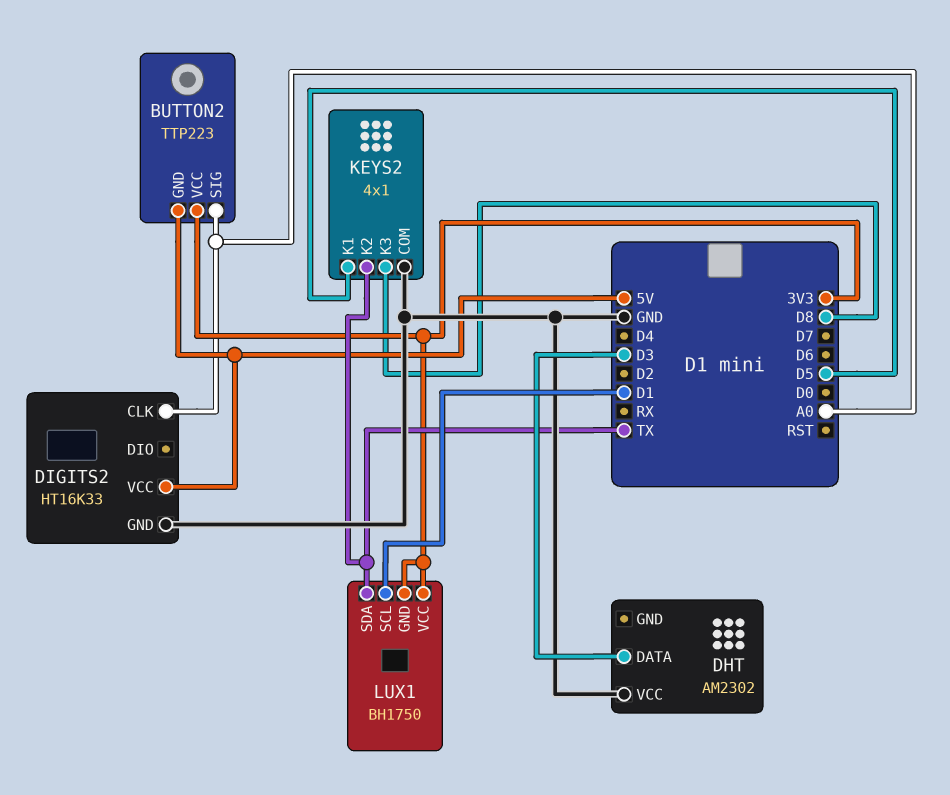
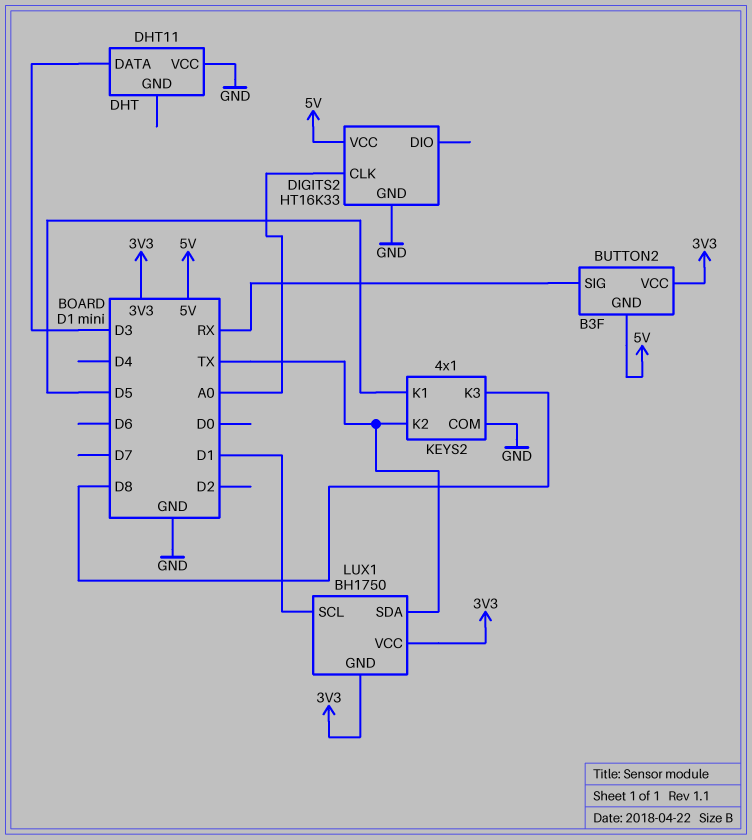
BUTTON2: TTP223 -> B3F
BUTTON2 pin SIG: A0 -> RX
DHT: AM2302 -> DHT11

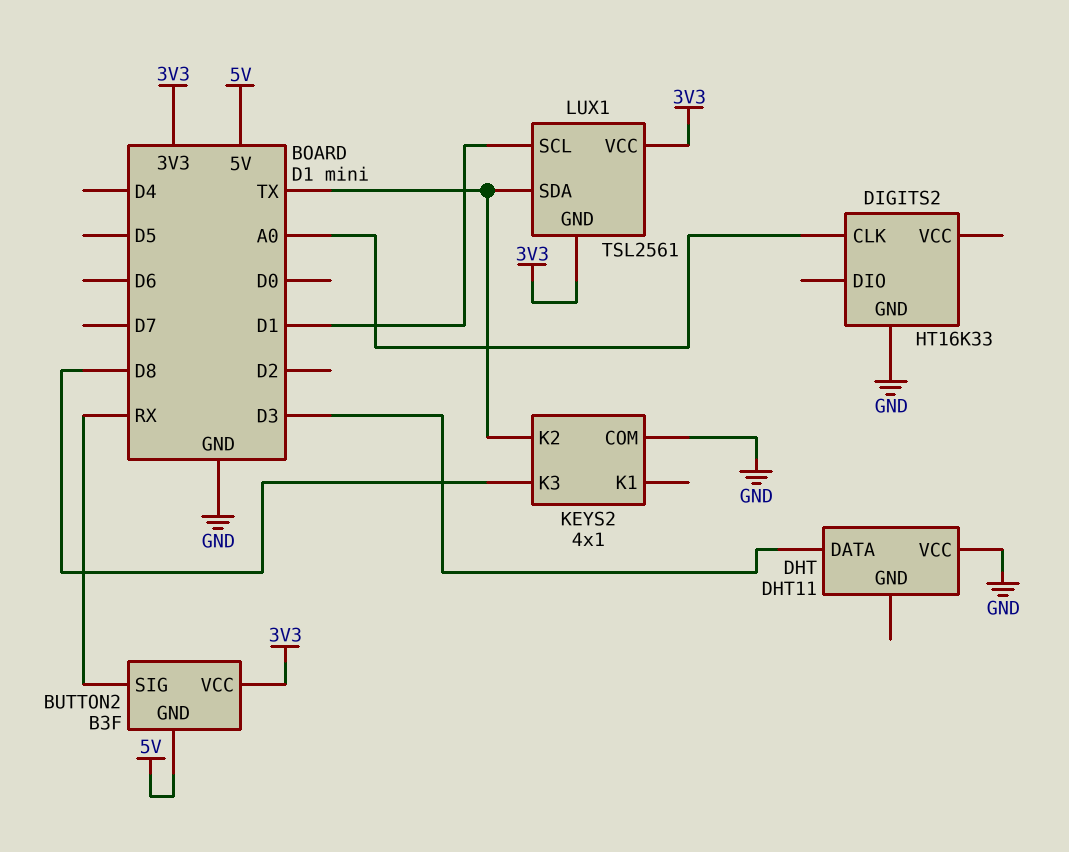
DIGITS2 pin VCC: 5V -> none
KEYS2 pin K1: D5 -> none
LUX1: BH1750 -> TSL2561

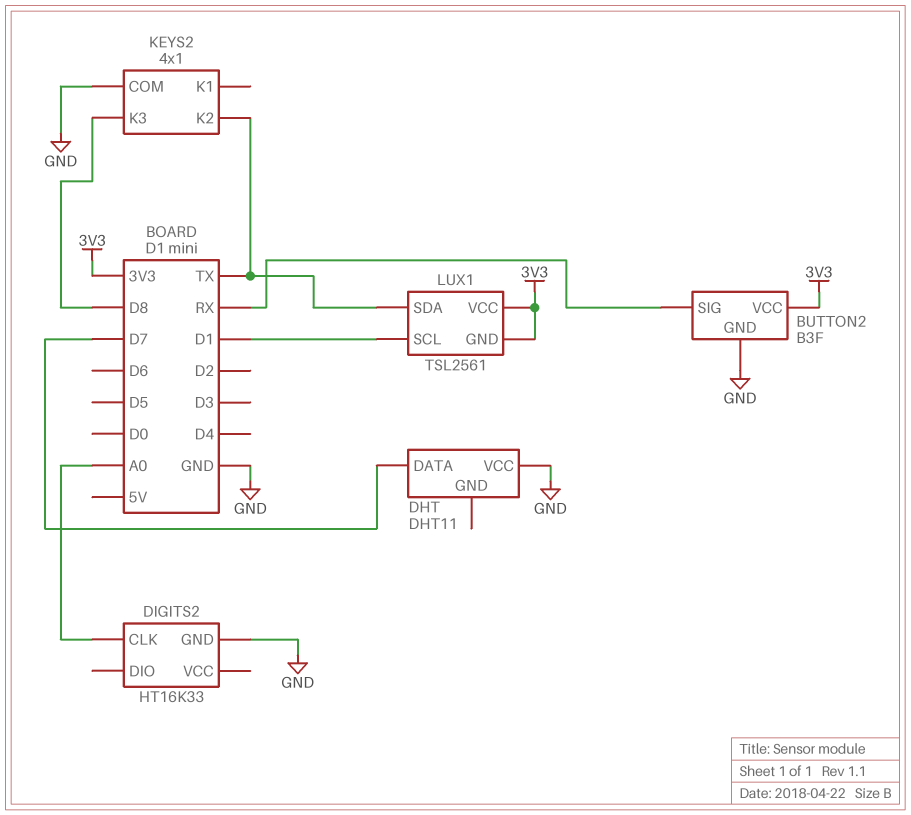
BUTTON2 pin GND: 5V -> GND
DHT pin DATA: D3 -> D7

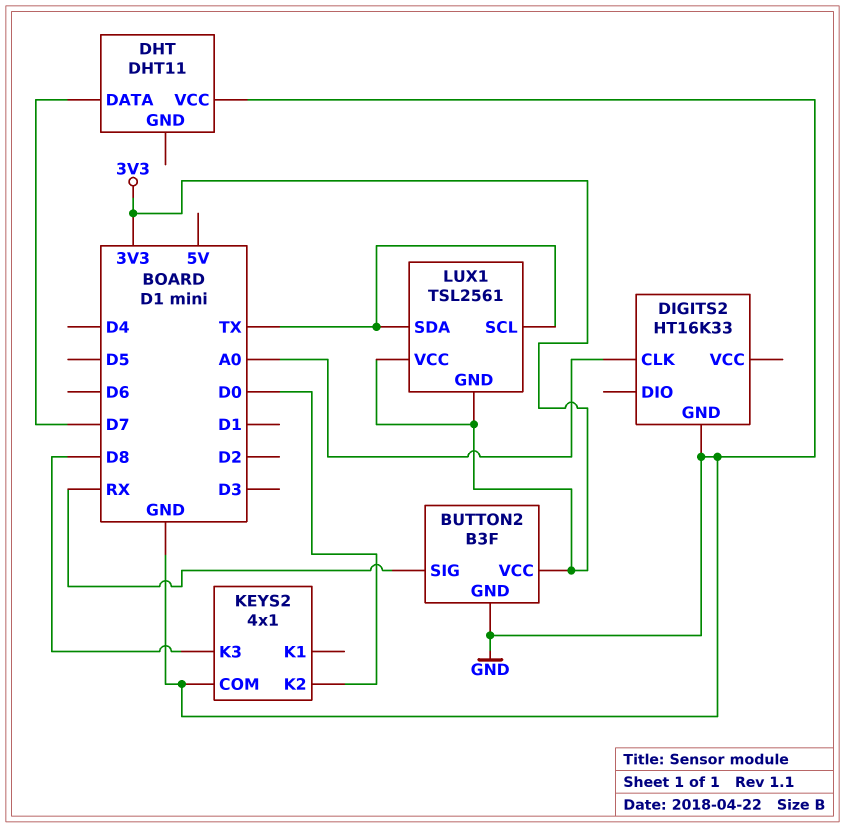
KEYS2 pin K2: TX -> D0
LUX1 pin SCL: D1 -> TX

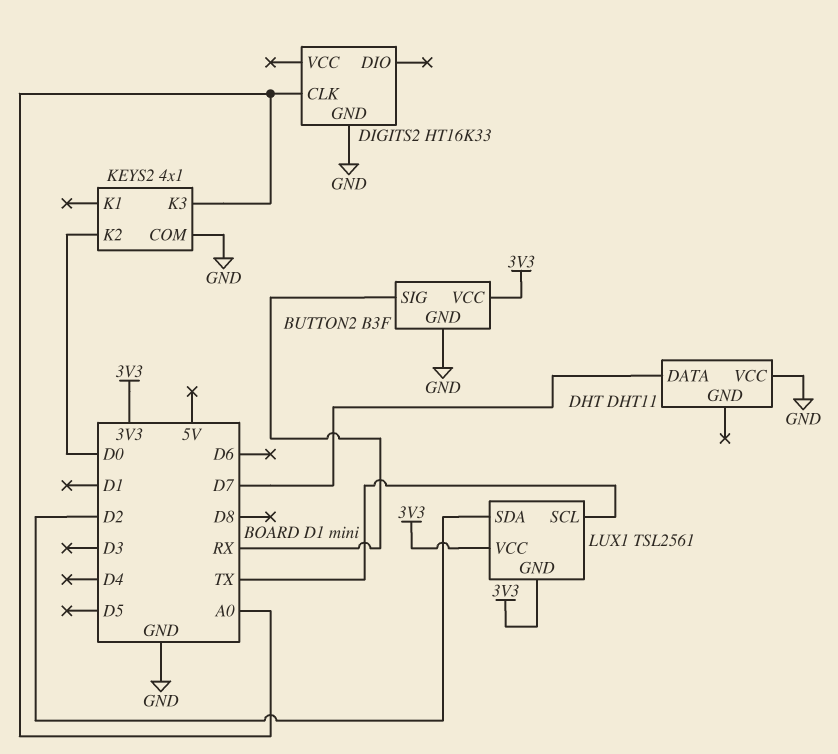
KEYS2 pin K3: D8 -> A0
LUX1 pin SDA: TX -> D2

